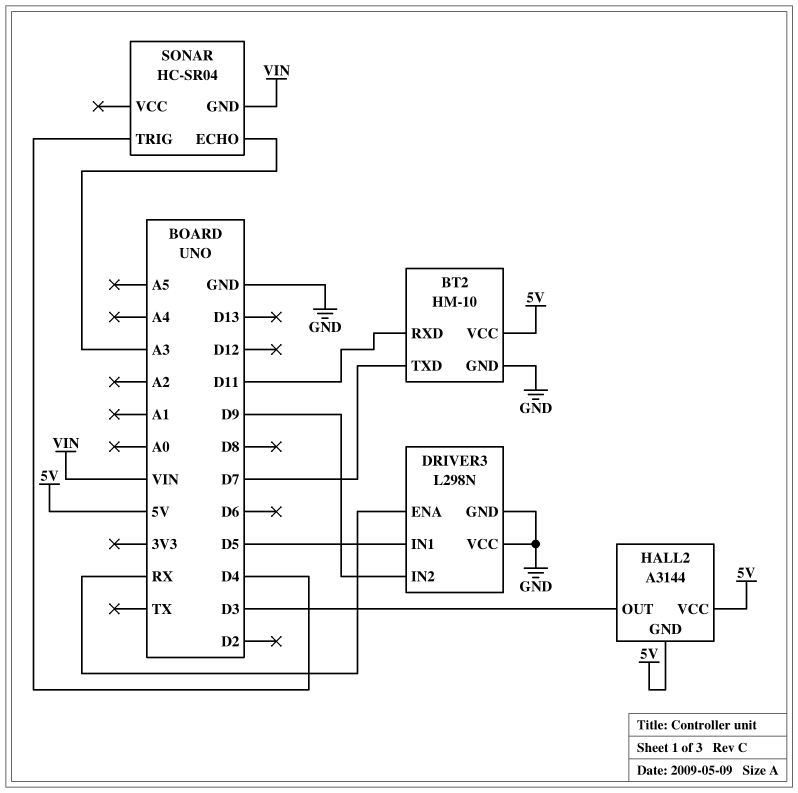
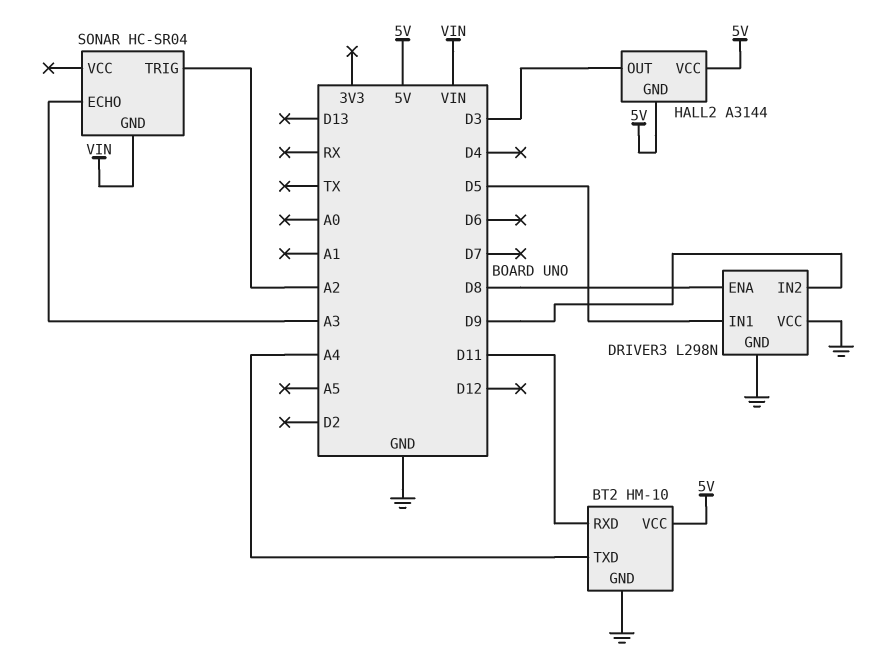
BT2 pin TXD: D7 -> A4
DRIVER3 pin ENA: RX -> D8
SONAR pin TRIG: D4 -> A2

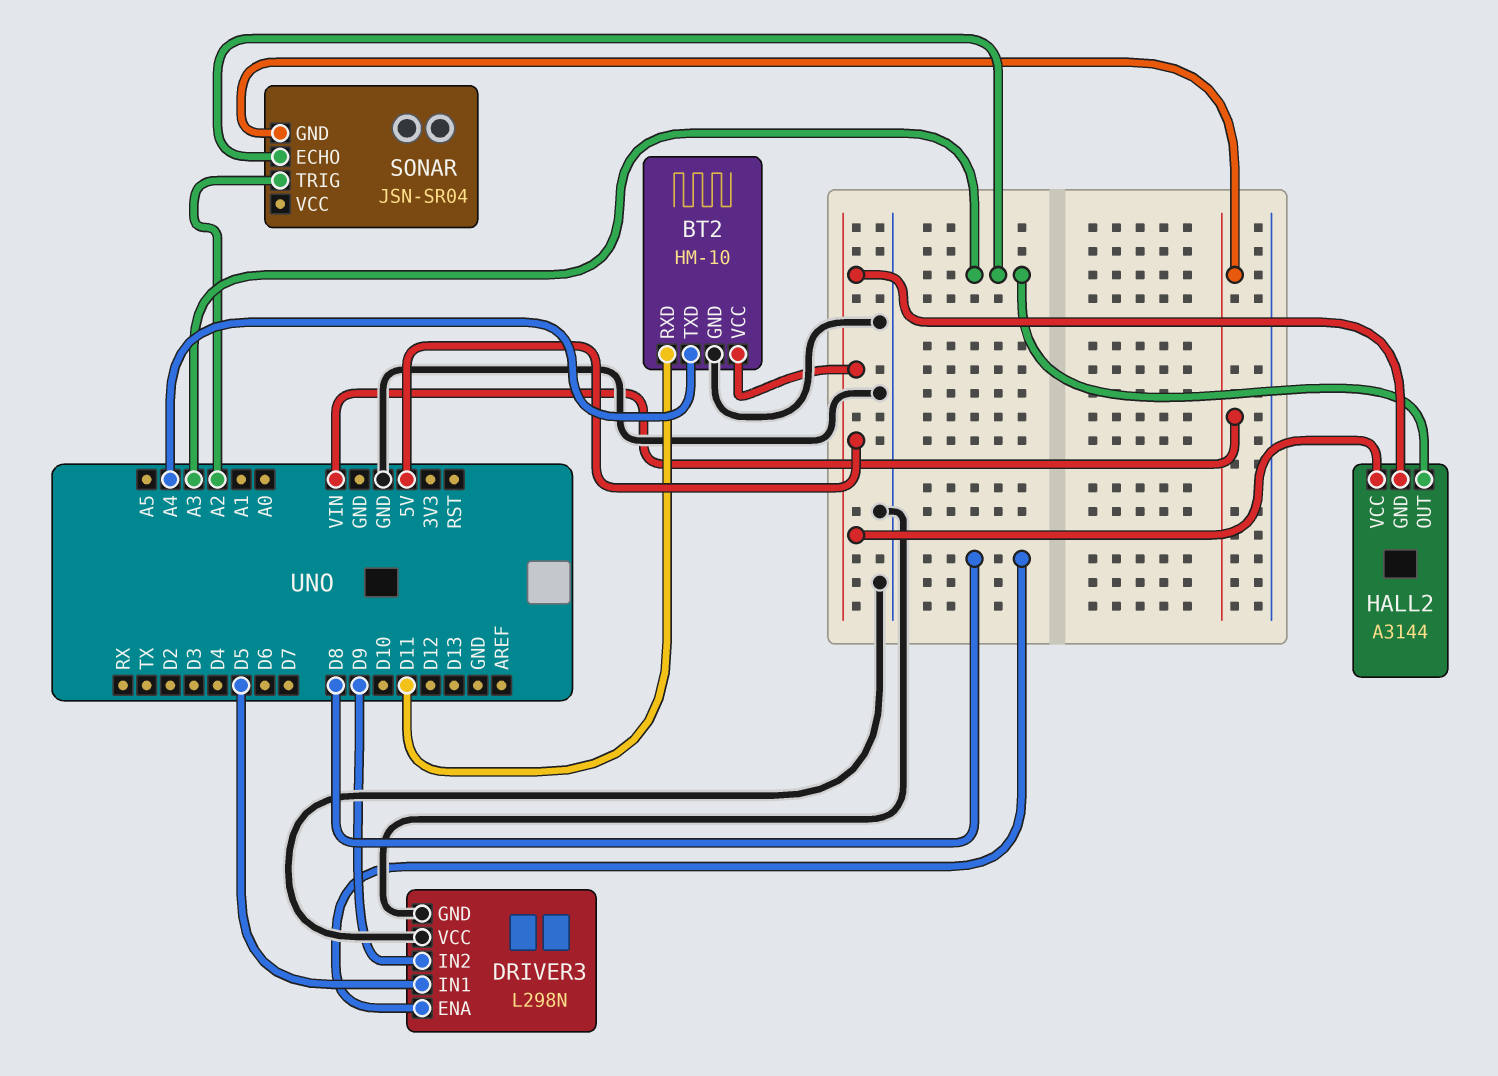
HALL2 pin OUT: D3 -> A3
SONAR: HC-SR04 -> JSN-SR04

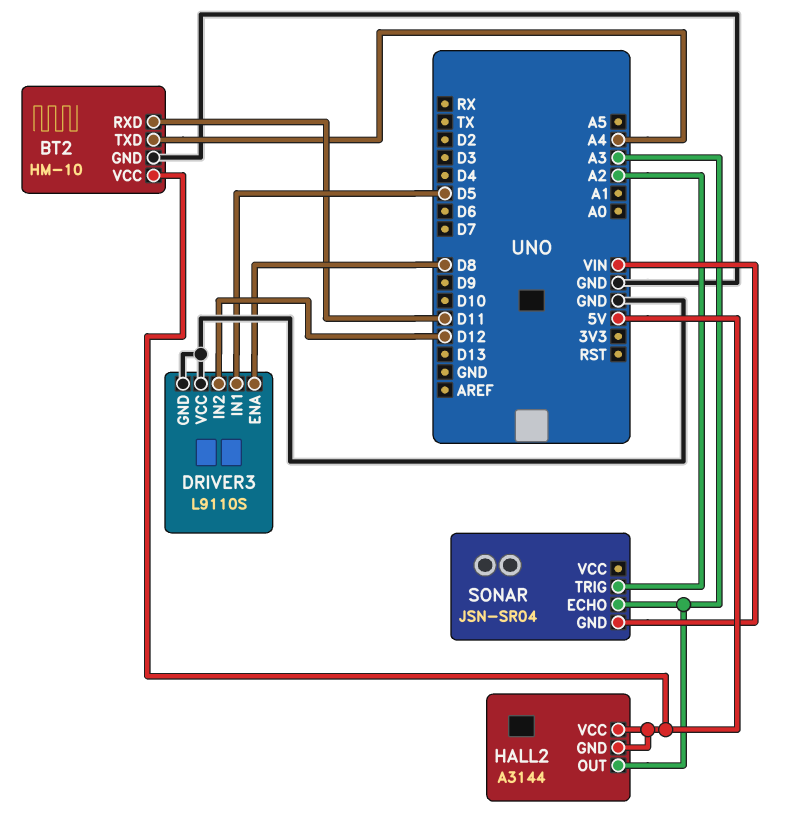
DRIVER3: L298N -> L9110S
DRIVER3 pin IN2: D9 -> D12

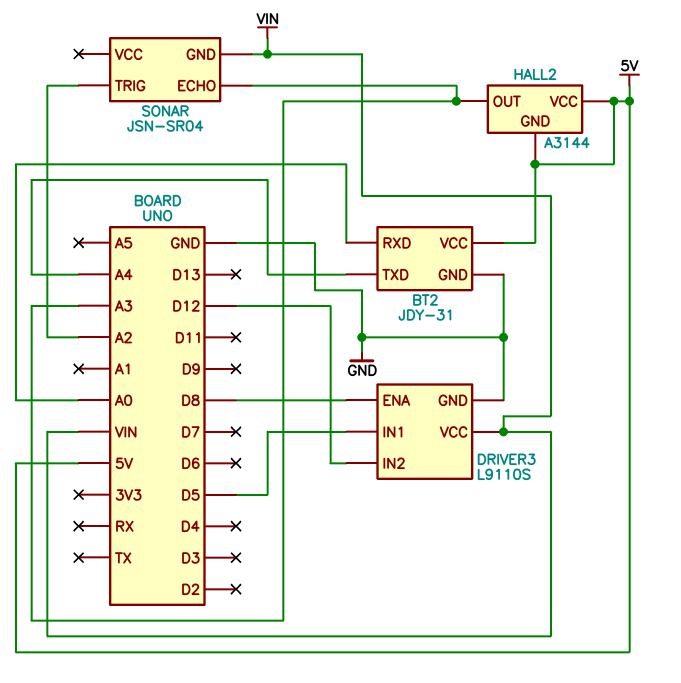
BT2: HM-10 -> JDY-31
BT2 pin RXD: D11 -> A0
DRIVER3 pin VCC: GND -> VIN

